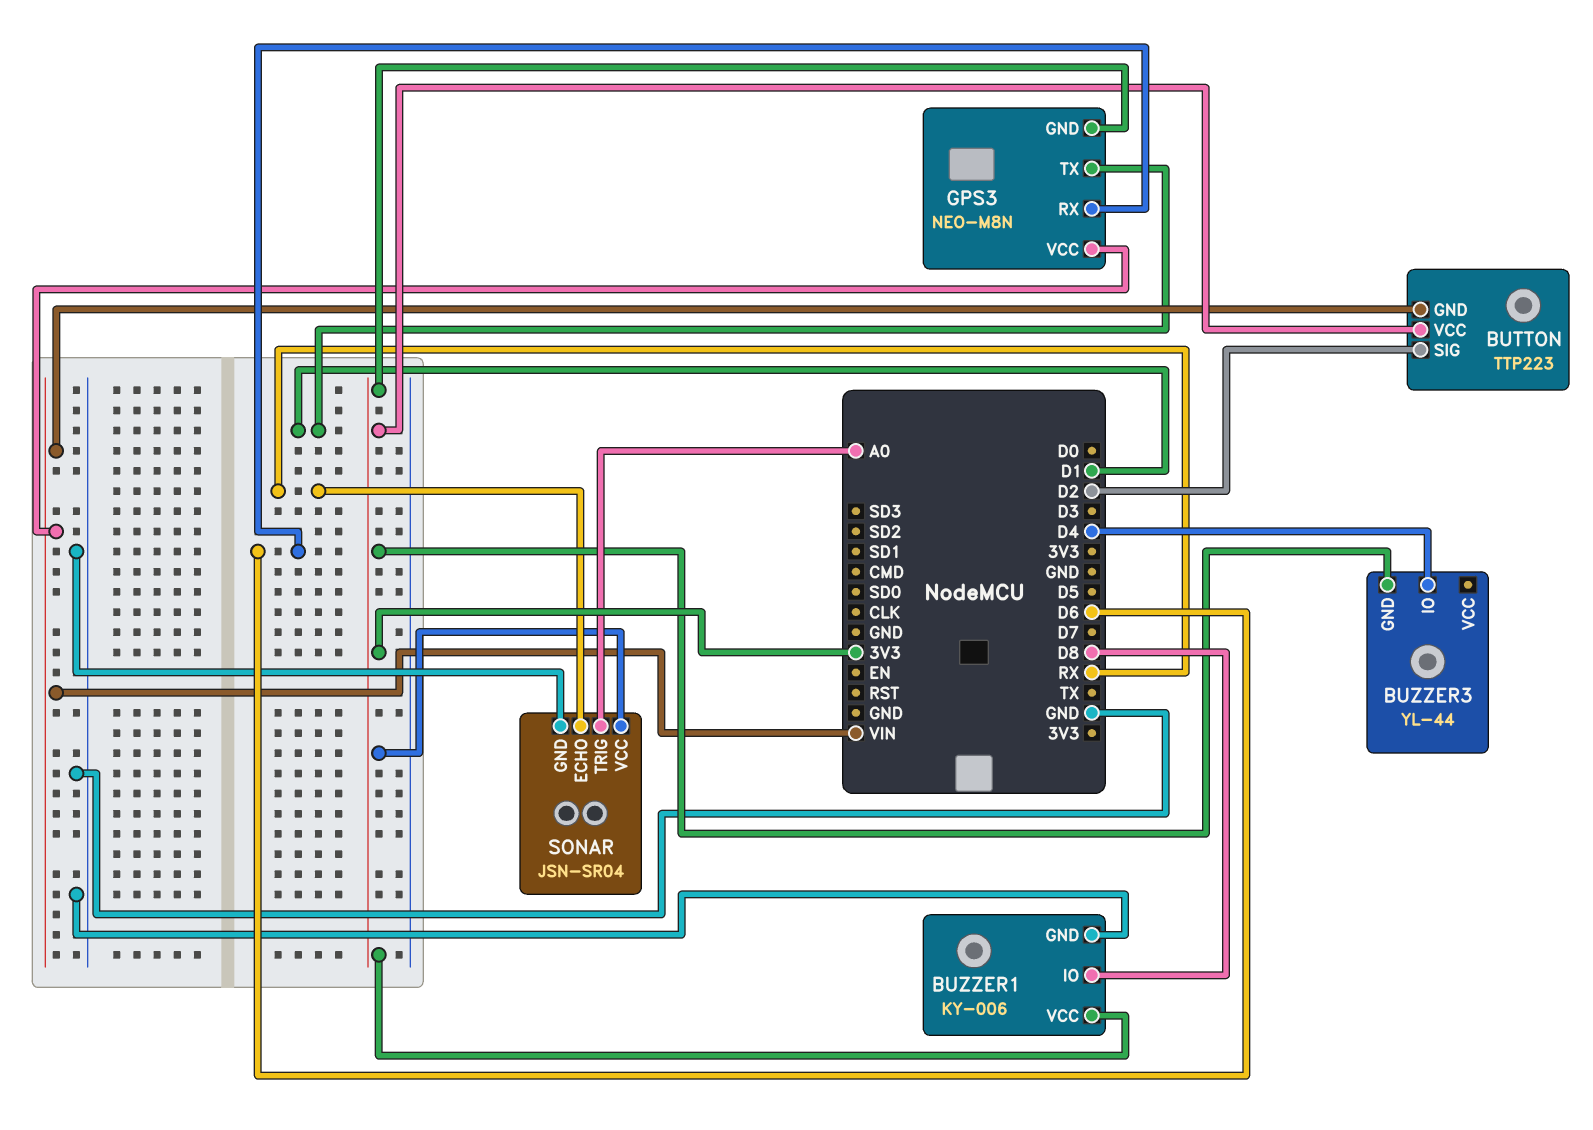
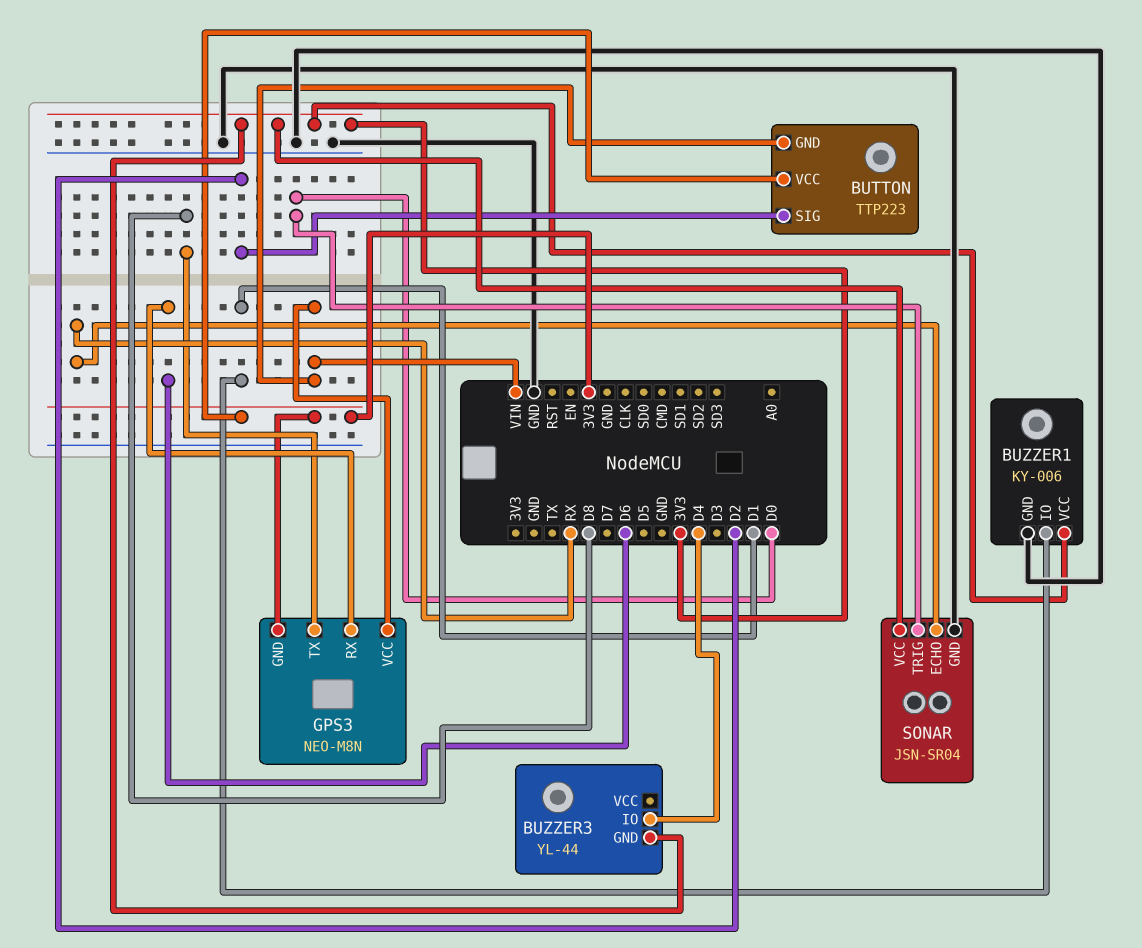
BUZZER1 pin IO: D8 -> D1
GPS3 pin TX: D1 -> D8
SONAR pin TRIG: A0 -> D0

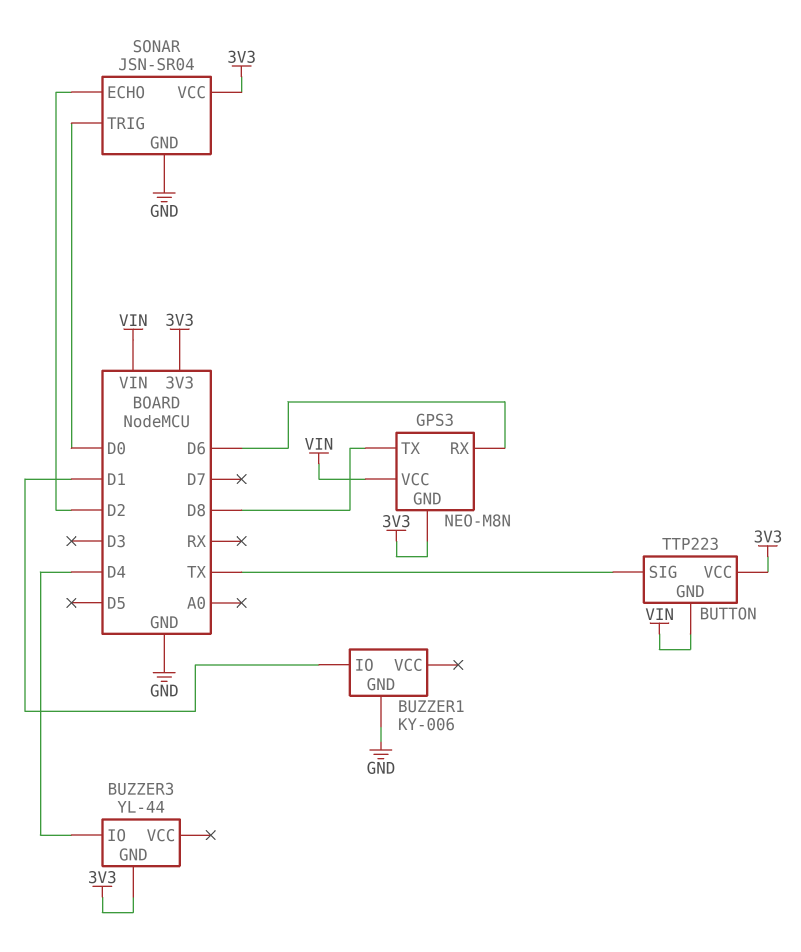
BUTTON pin SIG: D2 -> TX
BUZZER1 pin VCC: 3V3 -> none
SONAR pin ECHO: RX -> D2

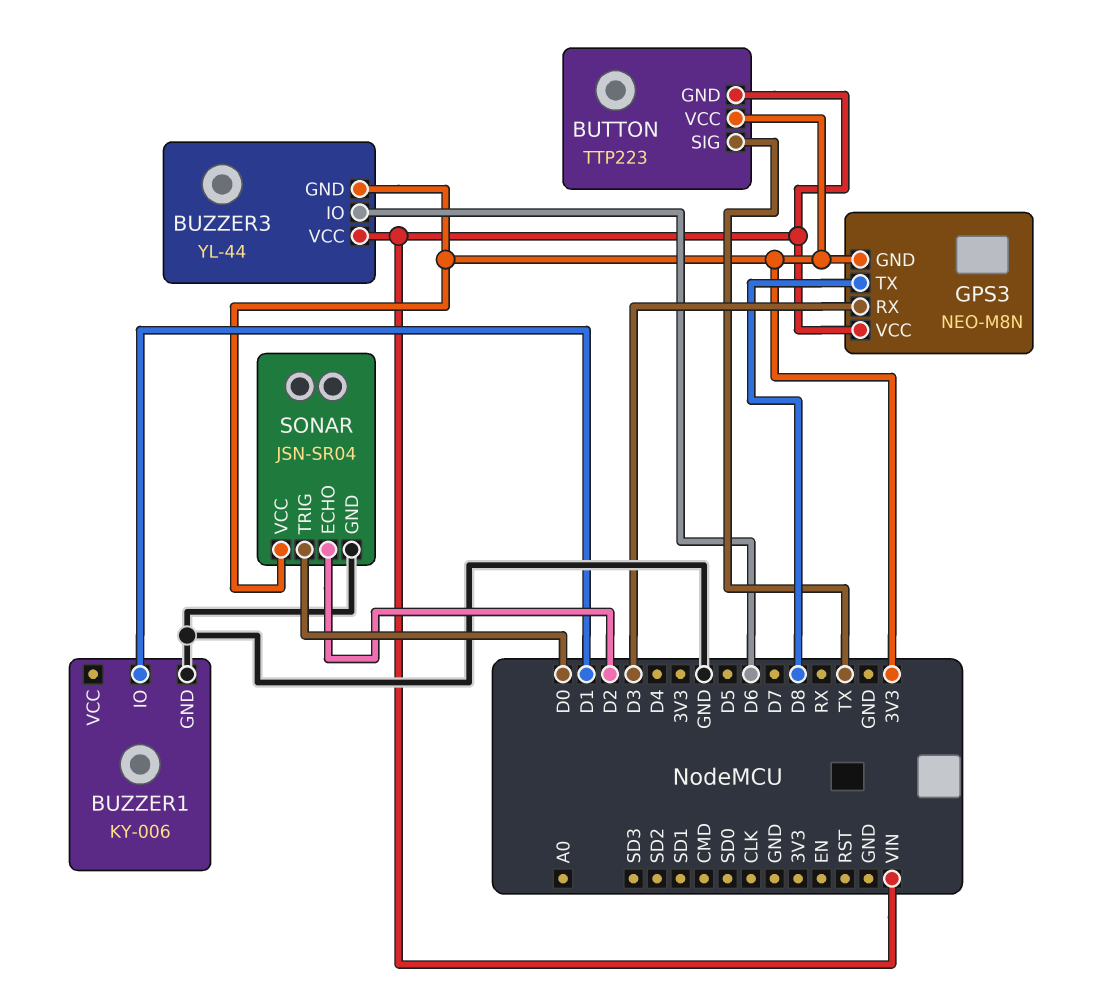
BUZZER3 pin IO: D4 -> D6
BUZZER3 pin VCC: none -> VIN
GPS3 pin RX: D6 -> D3

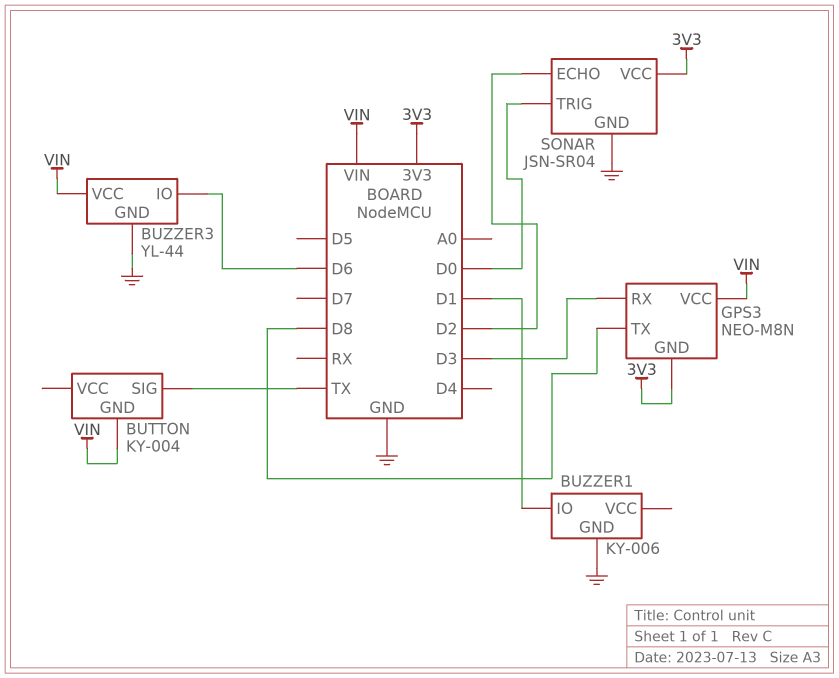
BUTTON: TTP223 -> KY-004
BUTTON pin VCC: 3V3 -> none
BUZZER3 pin GND: 3V3 -> GND

